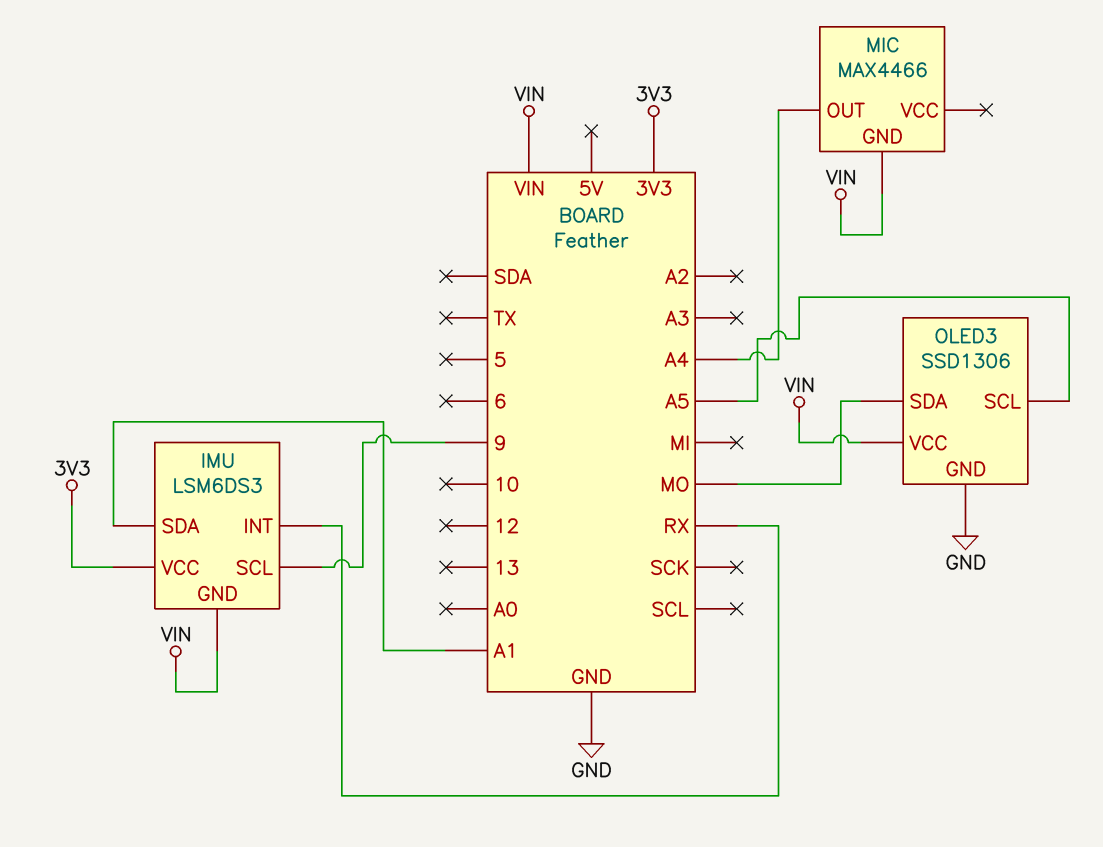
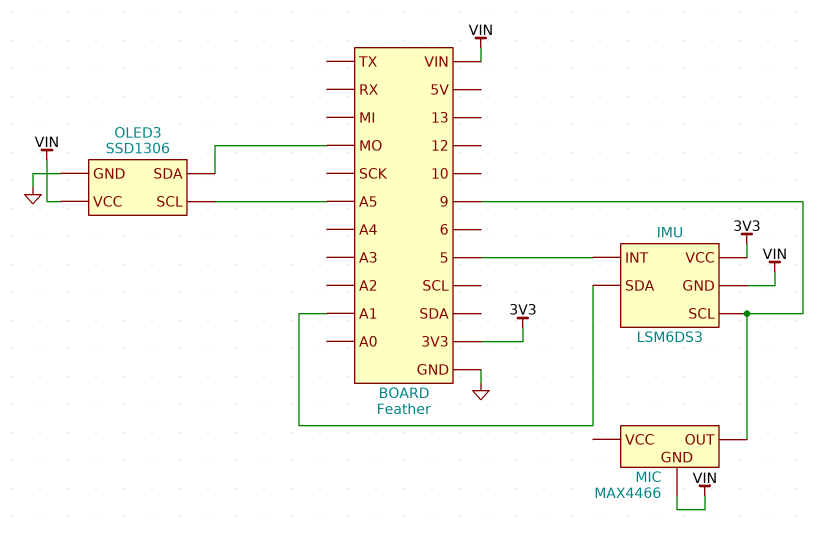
IMU pin INT: RX -> 5
MIC pin OUT: A4 -> 9

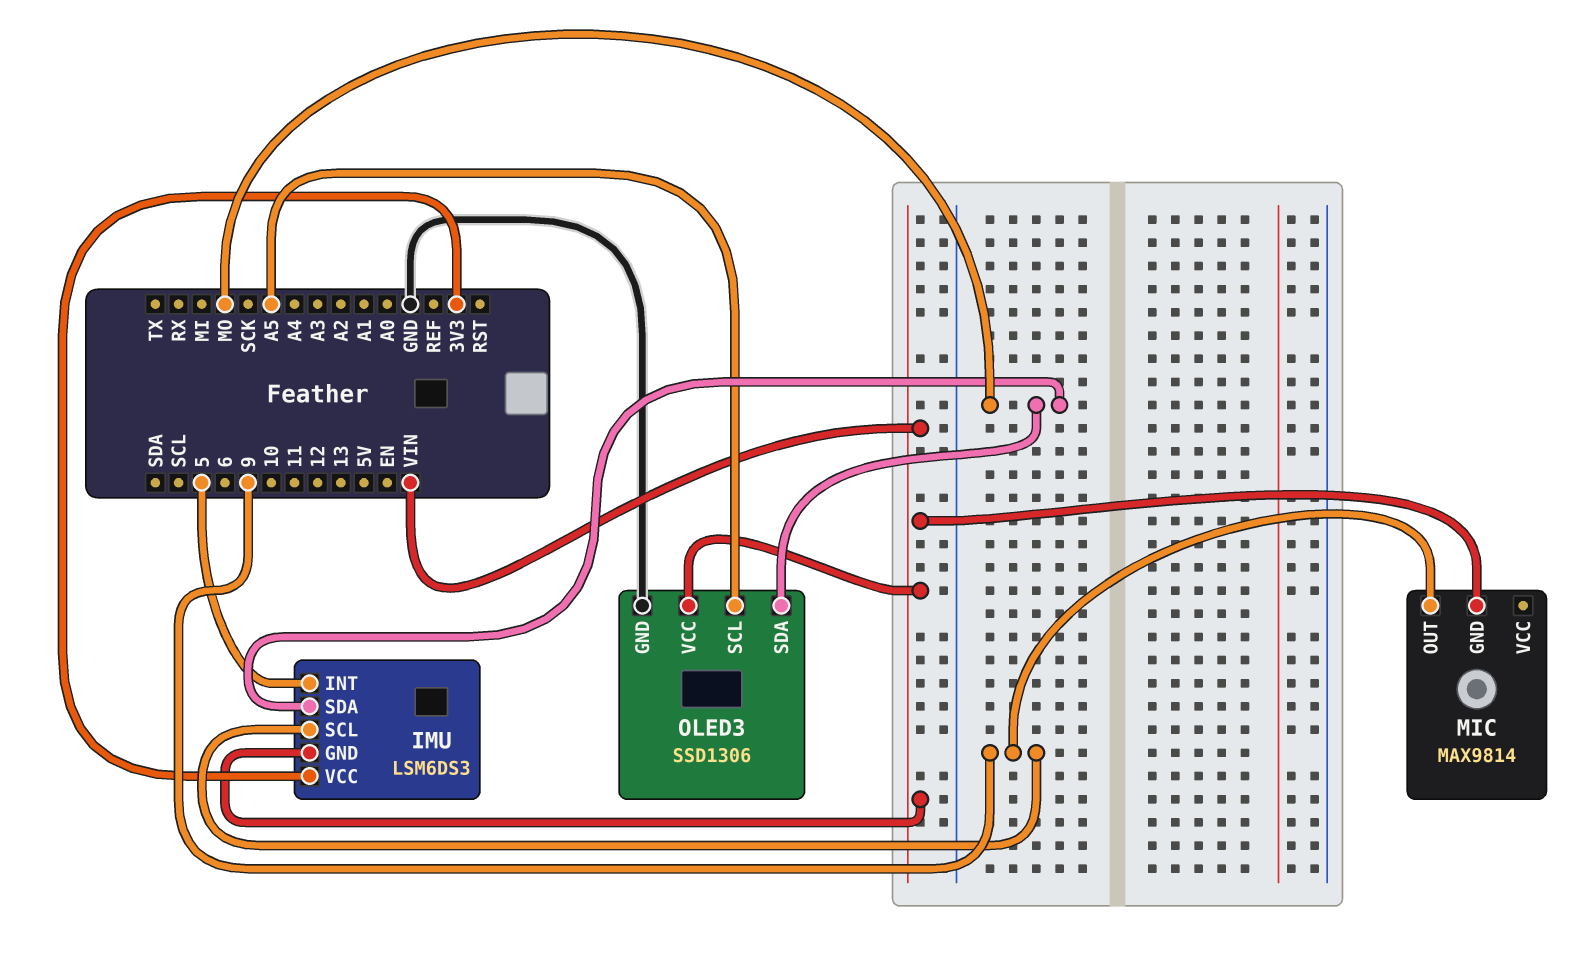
IMU pin SDA: A1 -> MO
MIC: MAX4466 -> MAX9814

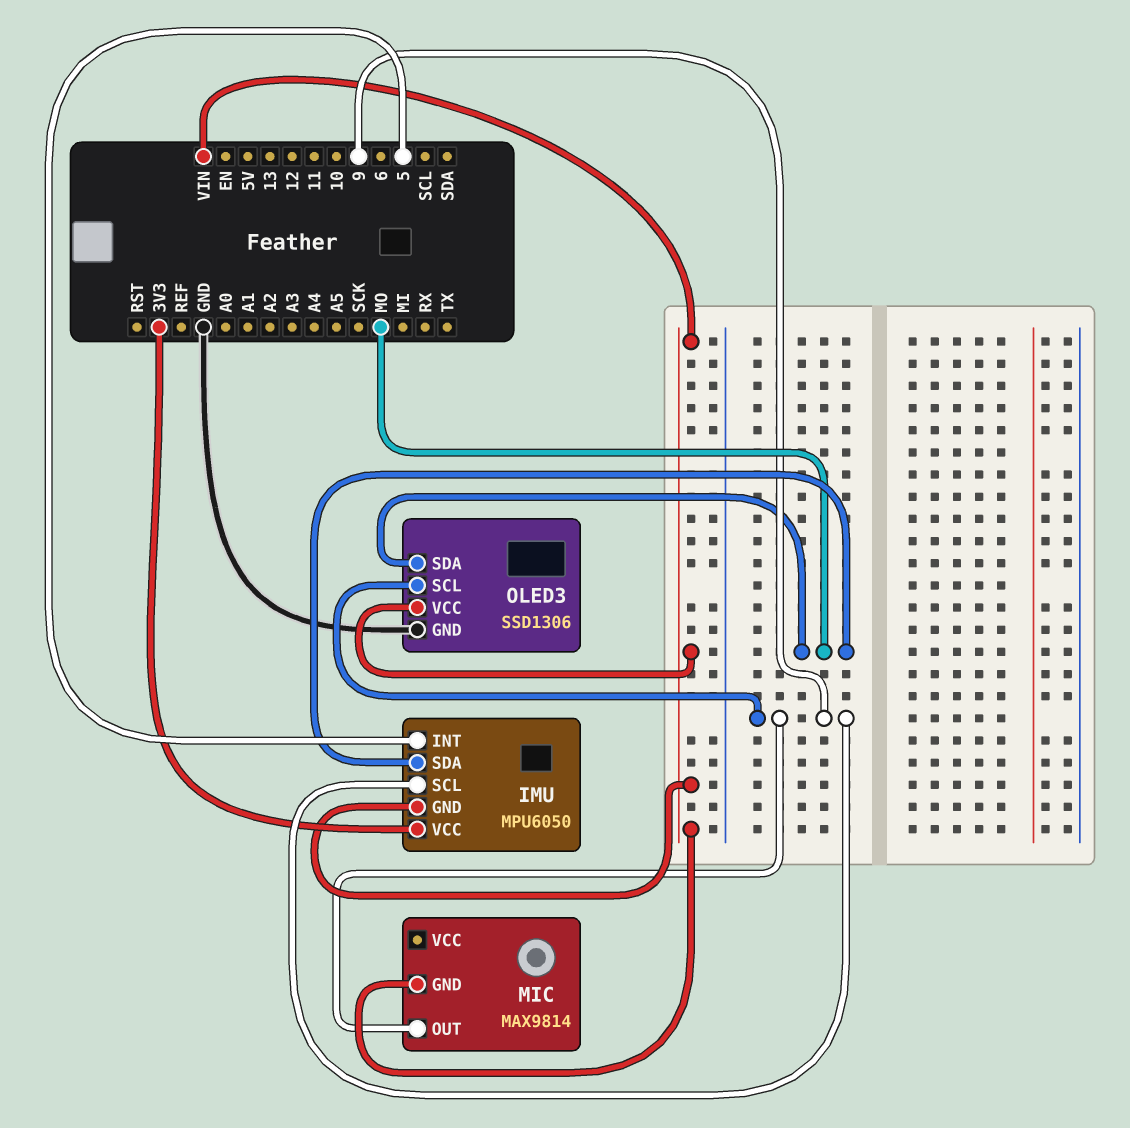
IMU: LSM6DS3 -> MPU6050
OLED3 pin SCL: A5 -> 9

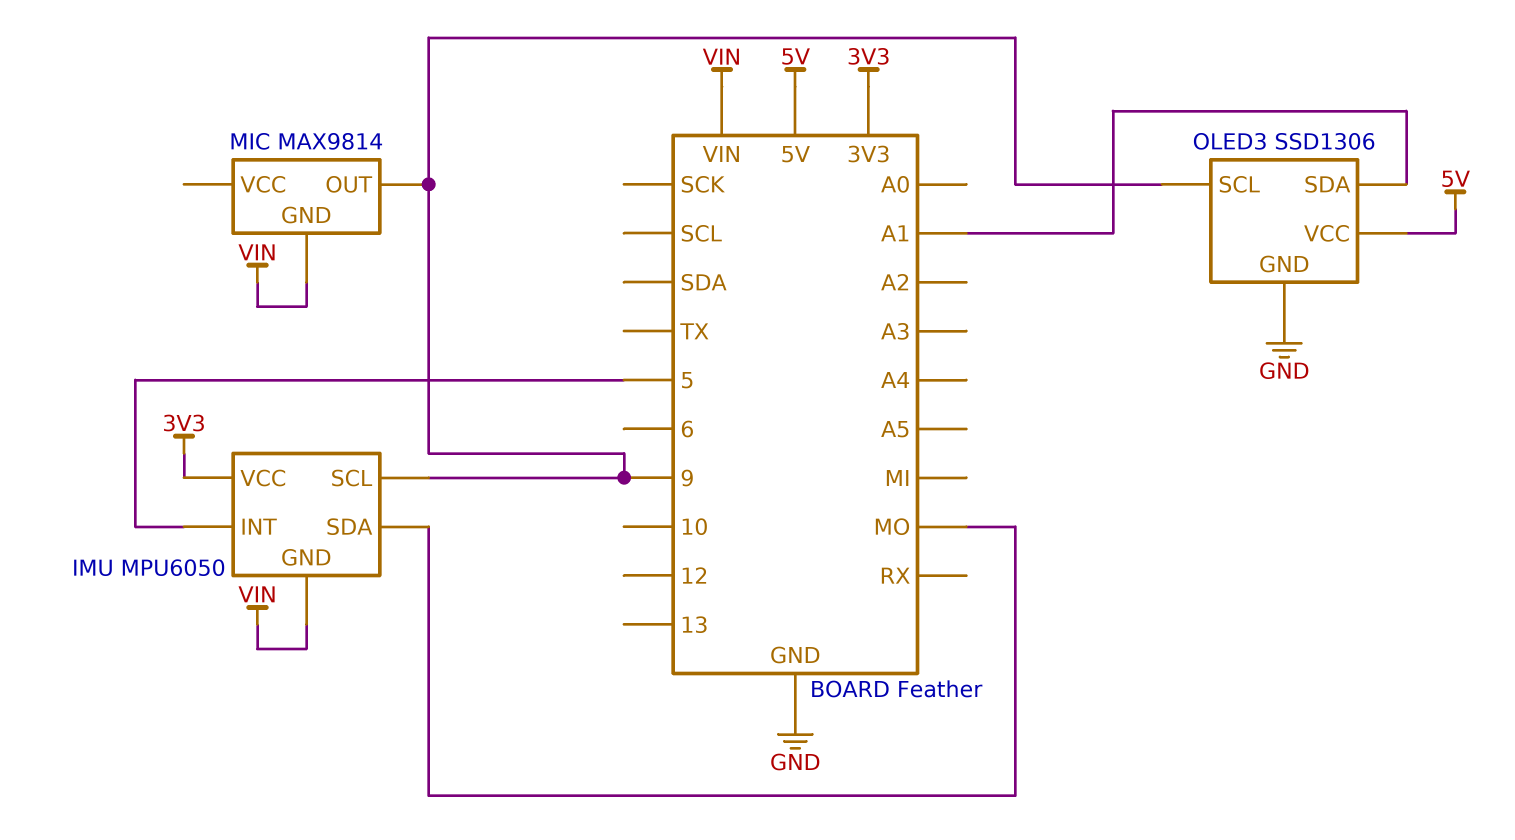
OLED3 pin SDA: MO -> A1
OLED3 pin VCC: VIN -> 5V

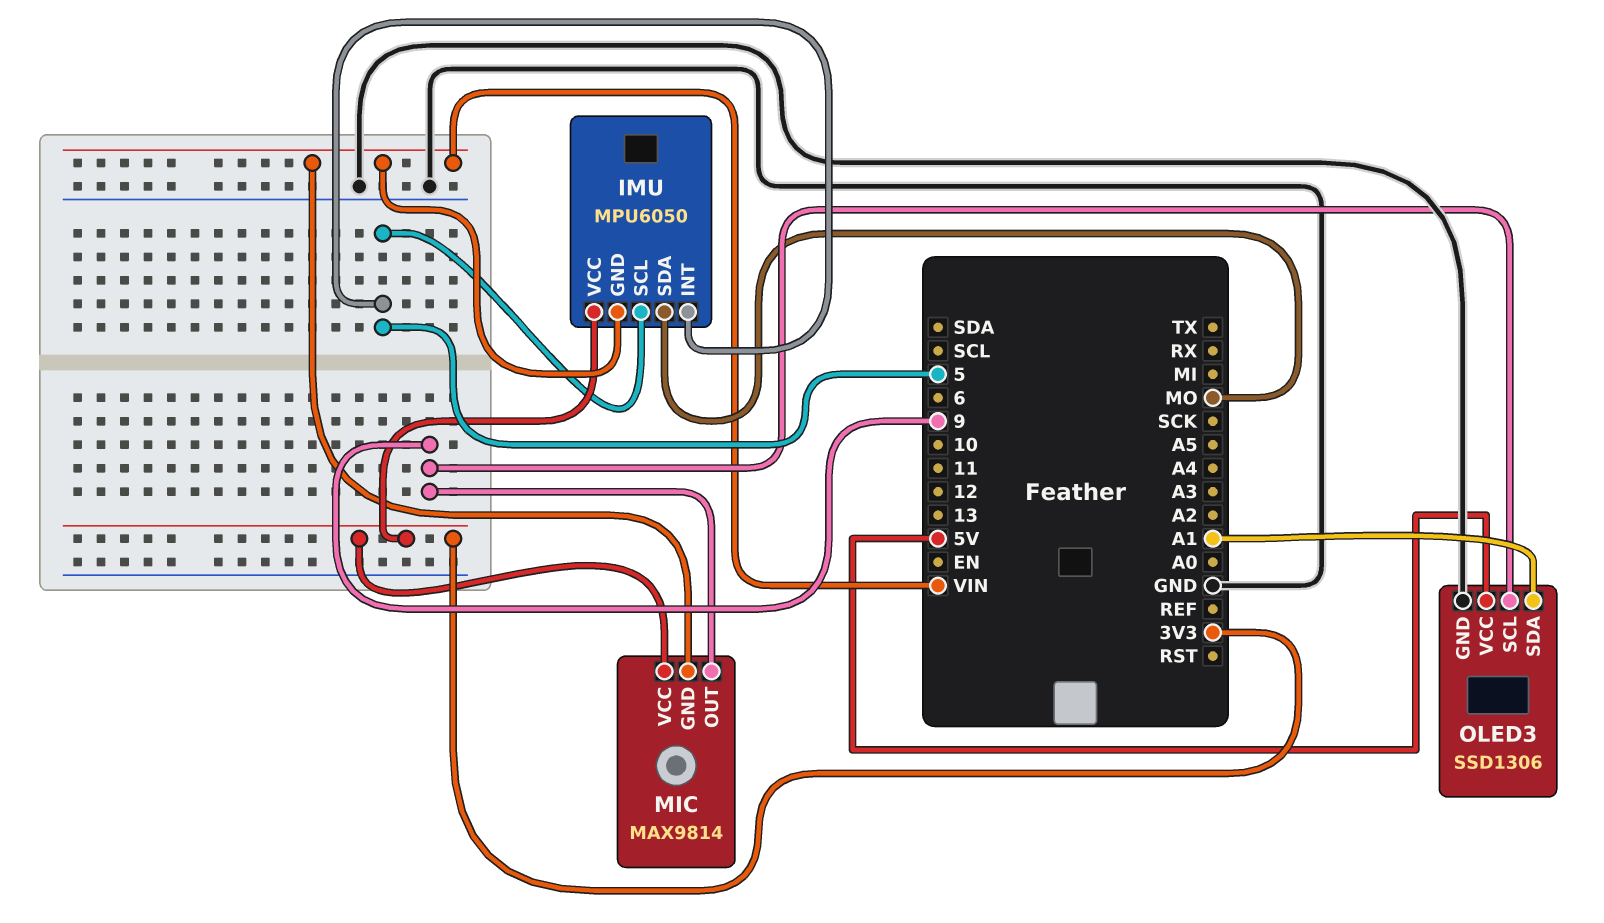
IMU pin SCL: 9 -> 5
MIC pin VCC: none -> 3V3

